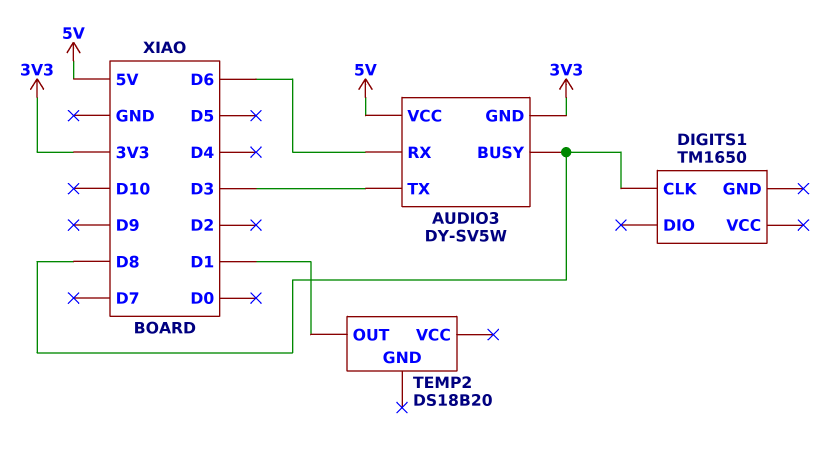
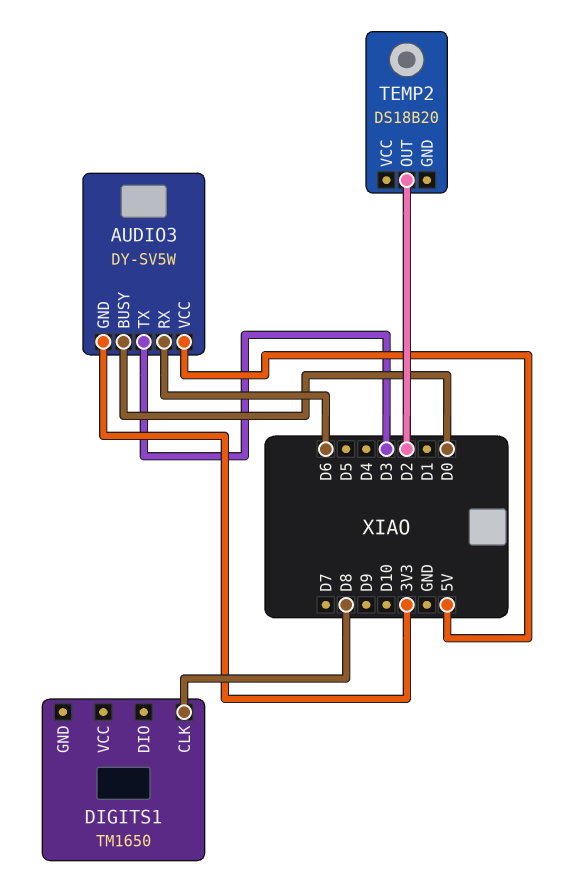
AUDIO3 pin BUSY: D8 -> D0
TEMP2 pin OUT: D1 -> D2

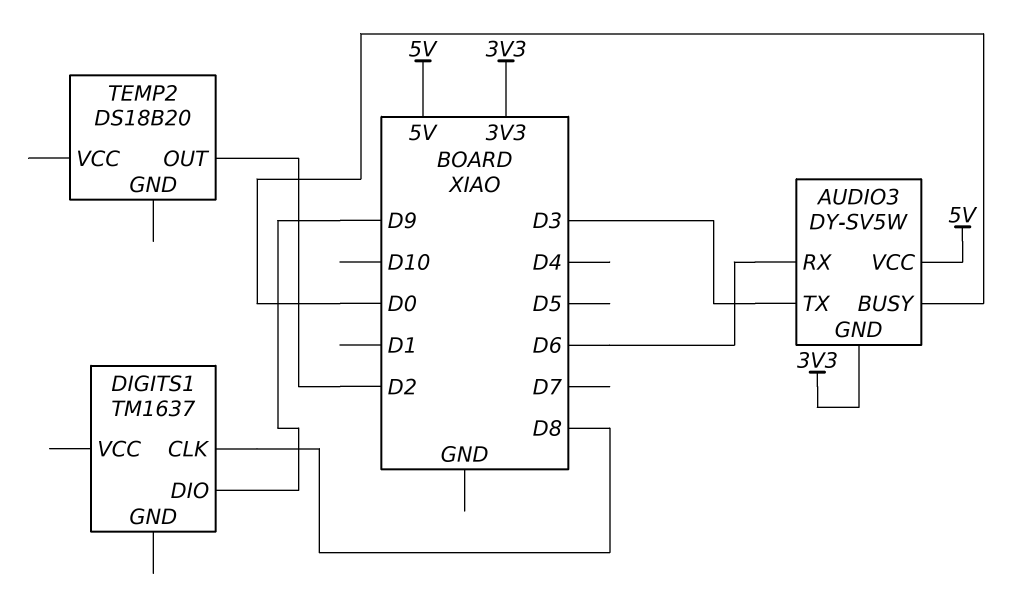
DIGITS1: TM1650 -> TM1637
DIGITS1 pin DIO: none -> D9

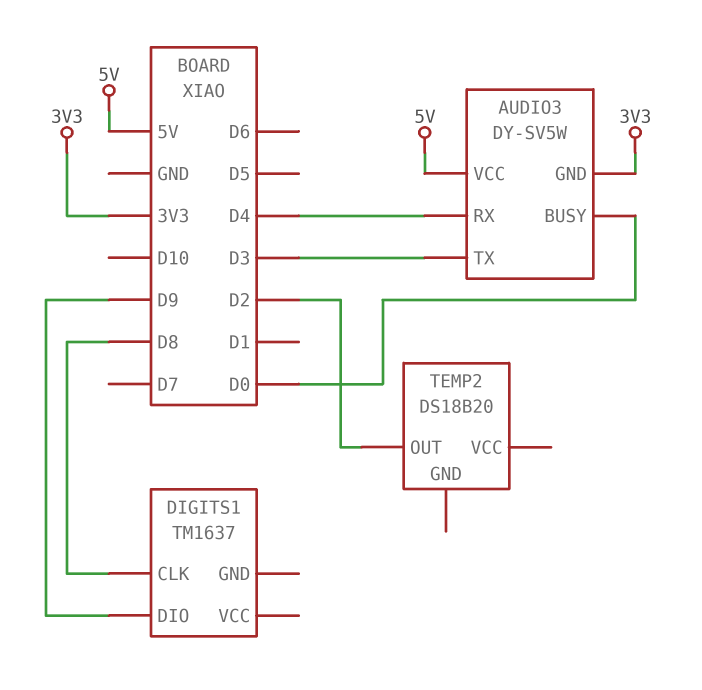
AUDIO3 pin RX: D6 -> D4

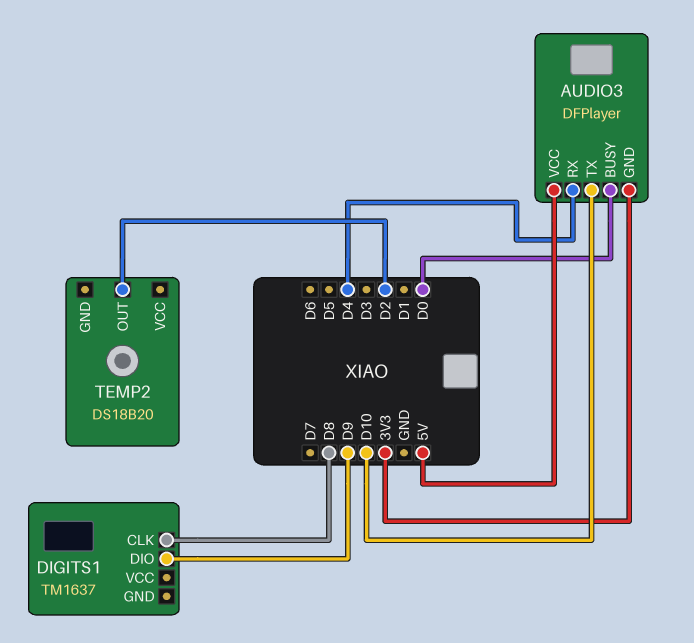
AUDIO3: DY-SV5W -> DFPlayer
AUDIO3 pin TX: D3 -> D10

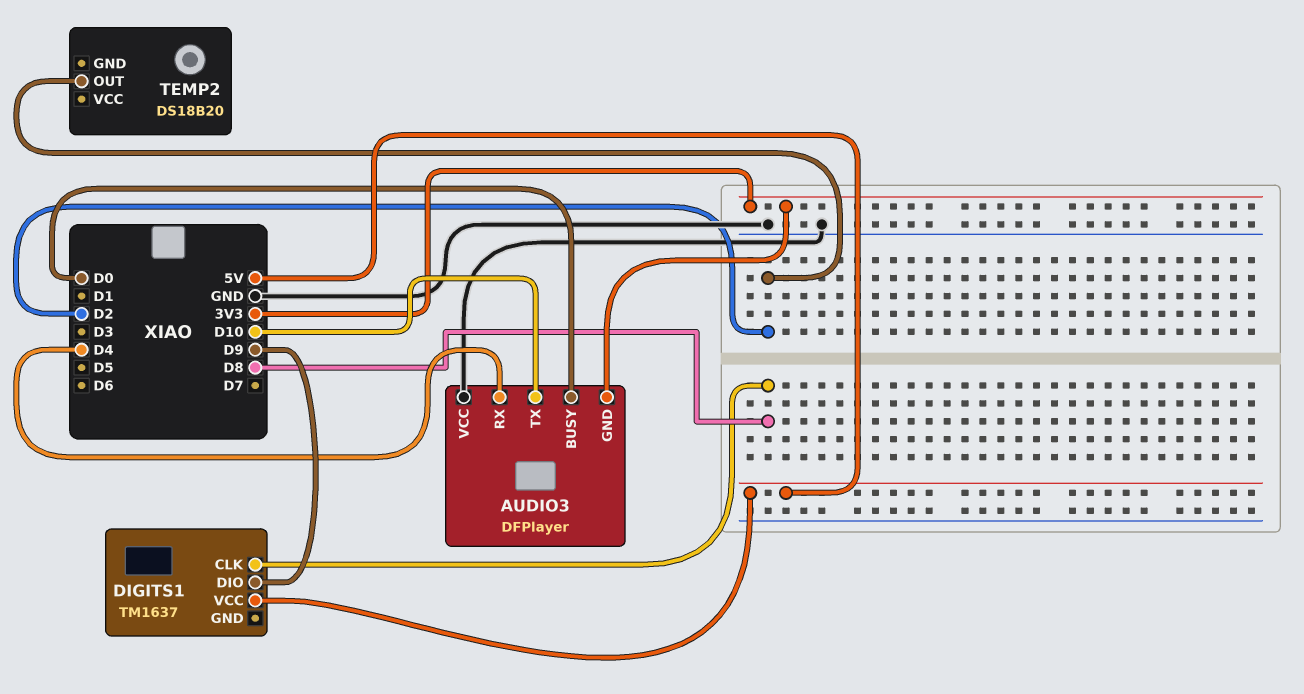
AUDIO3 pin VCC: 5V -> GND
DIGITS1 pin VCC: none -> 5V

